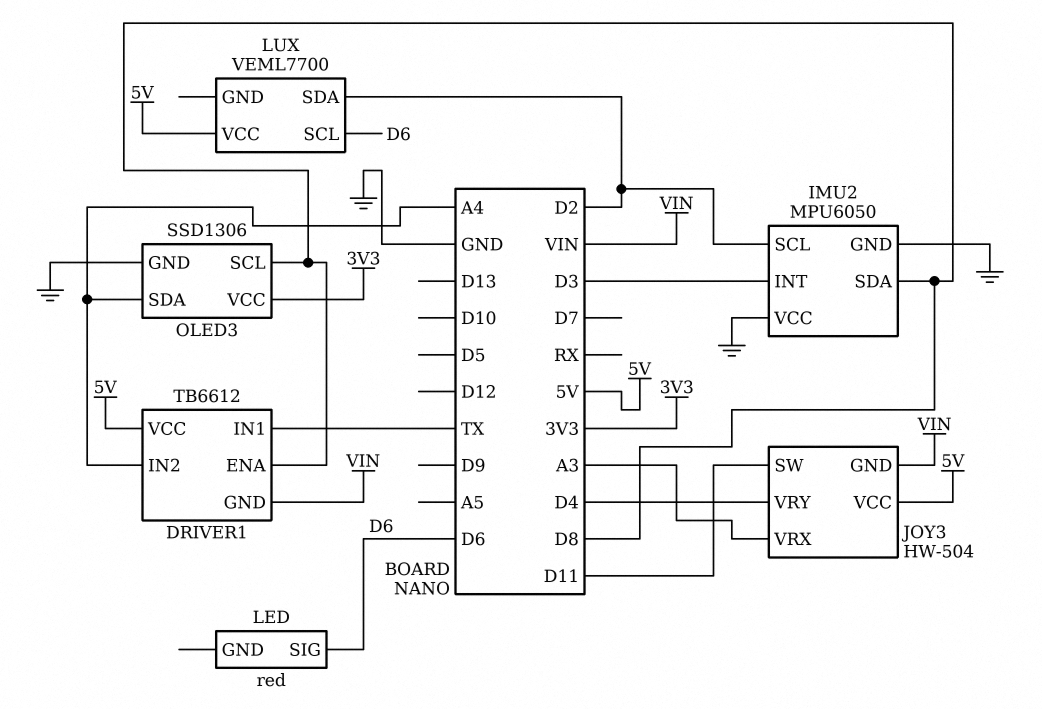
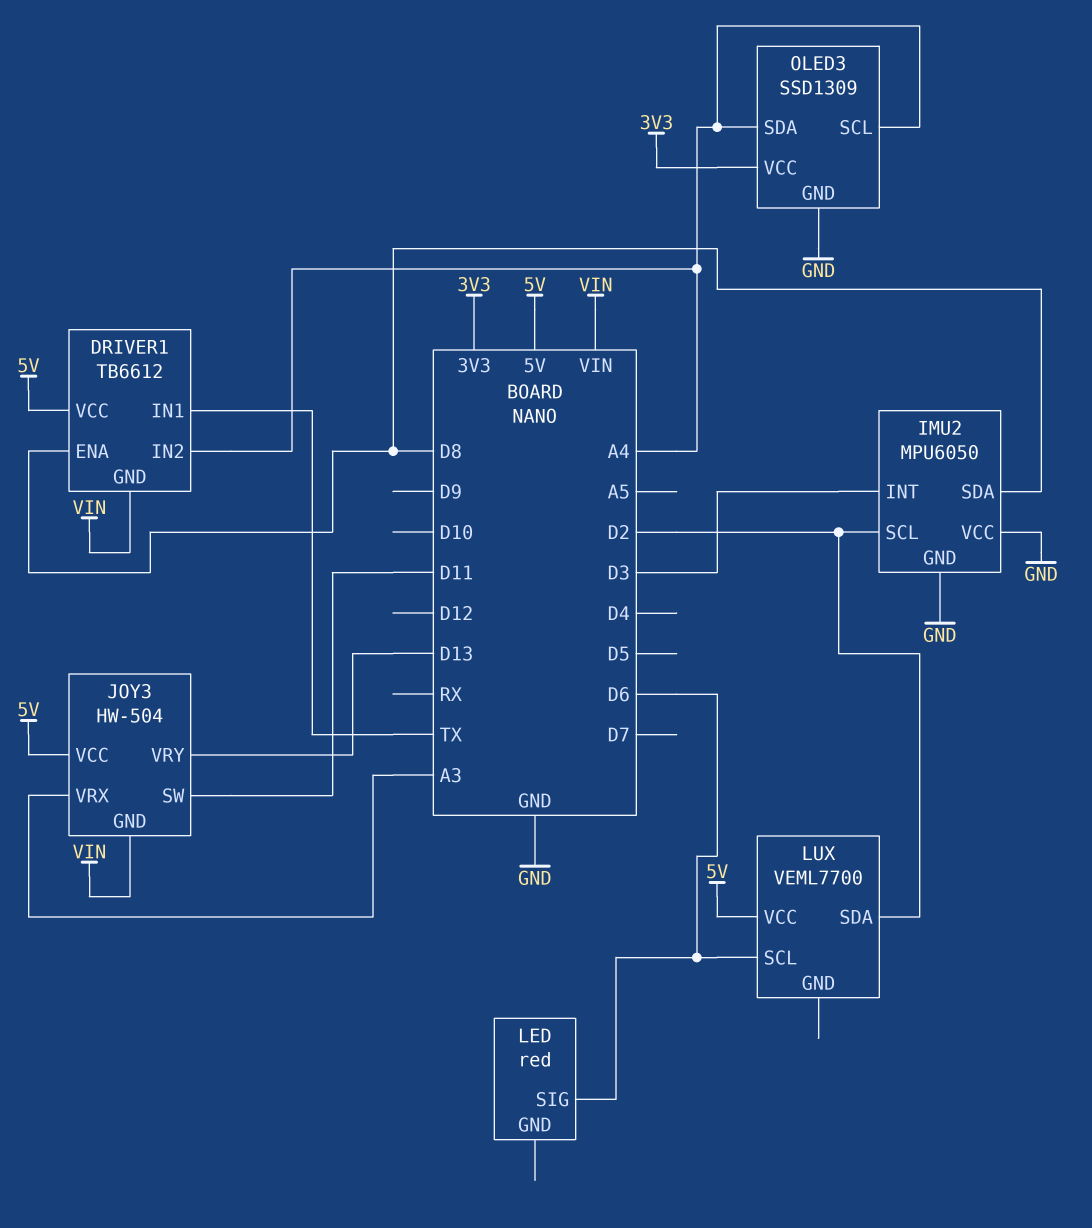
JOY3 pin VRY: D4 -> D13
OLED3: SSD1306 -> SSD1309
OLED3 pin SCL: D8 -> A4

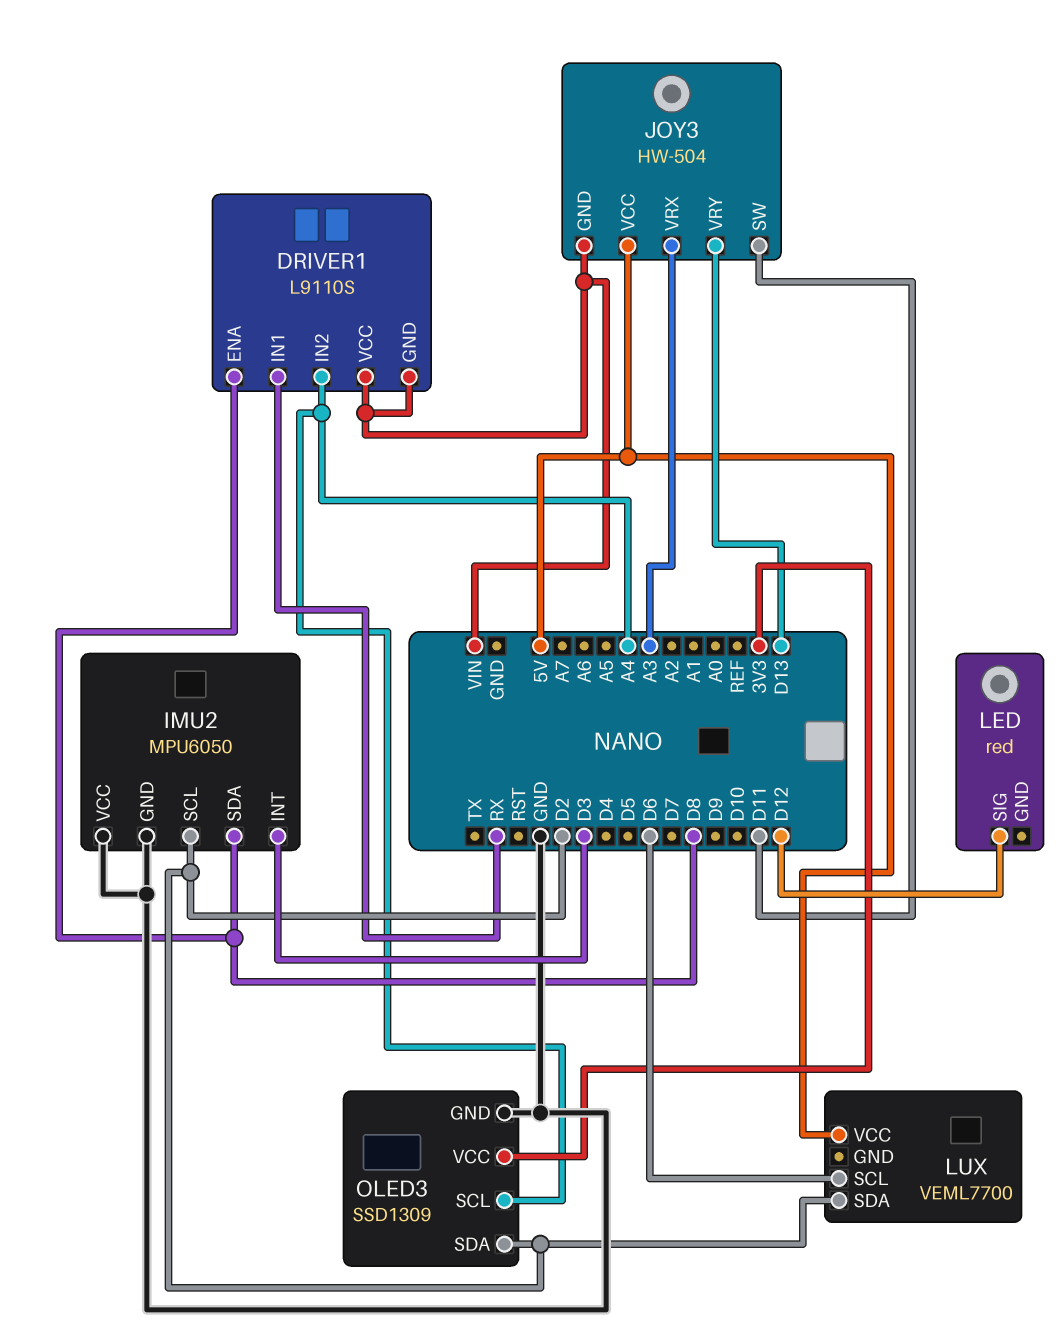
DRIVER1: TB6612 -> L9110S
DRIVER1 pin IN1: TX -> RX
DRIVER1 pin VCC: 5V -> VIN
LED pin SIG: D6 -> D12
OLED3 pin SDA: A4 -> D2

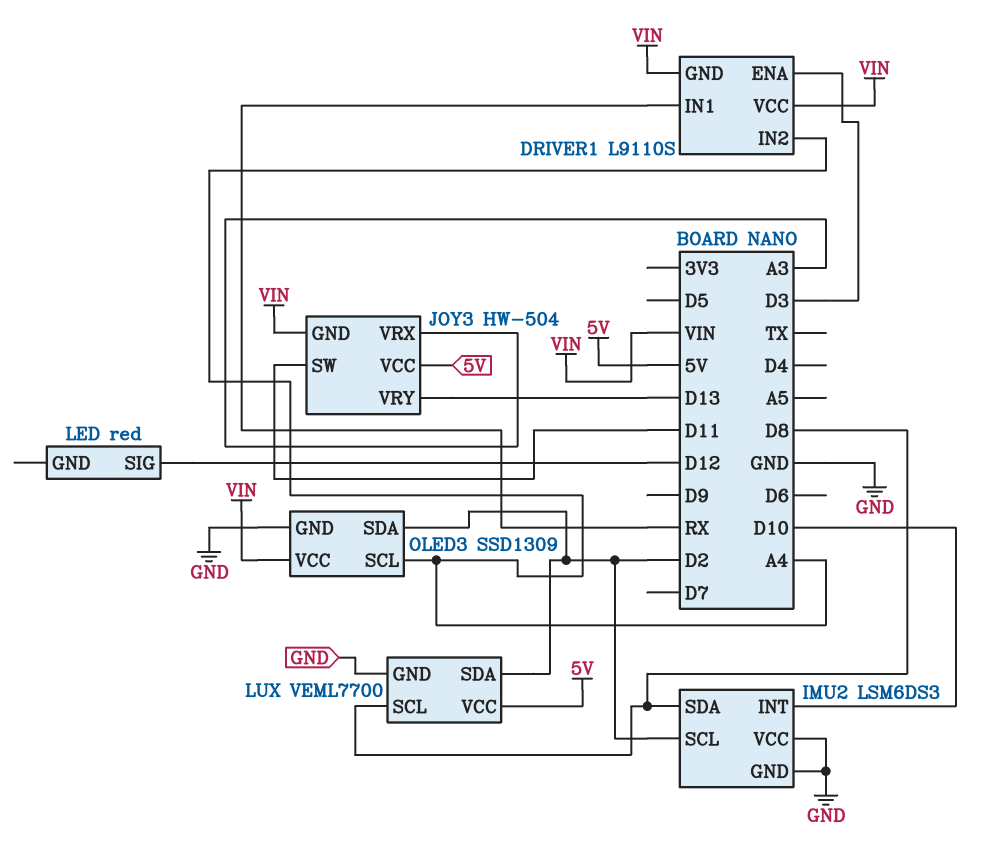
DRIVER1 pin ENA: D8 -> D3
IMU2: MPU6050 -> LSM6DS3
IMU2 pin INT: D3 -> D10
LUX pin GND: none -> GND
LUX pin SCL: D6 -> D8
OLED3 pin VCC: 3V3 -> VIN

